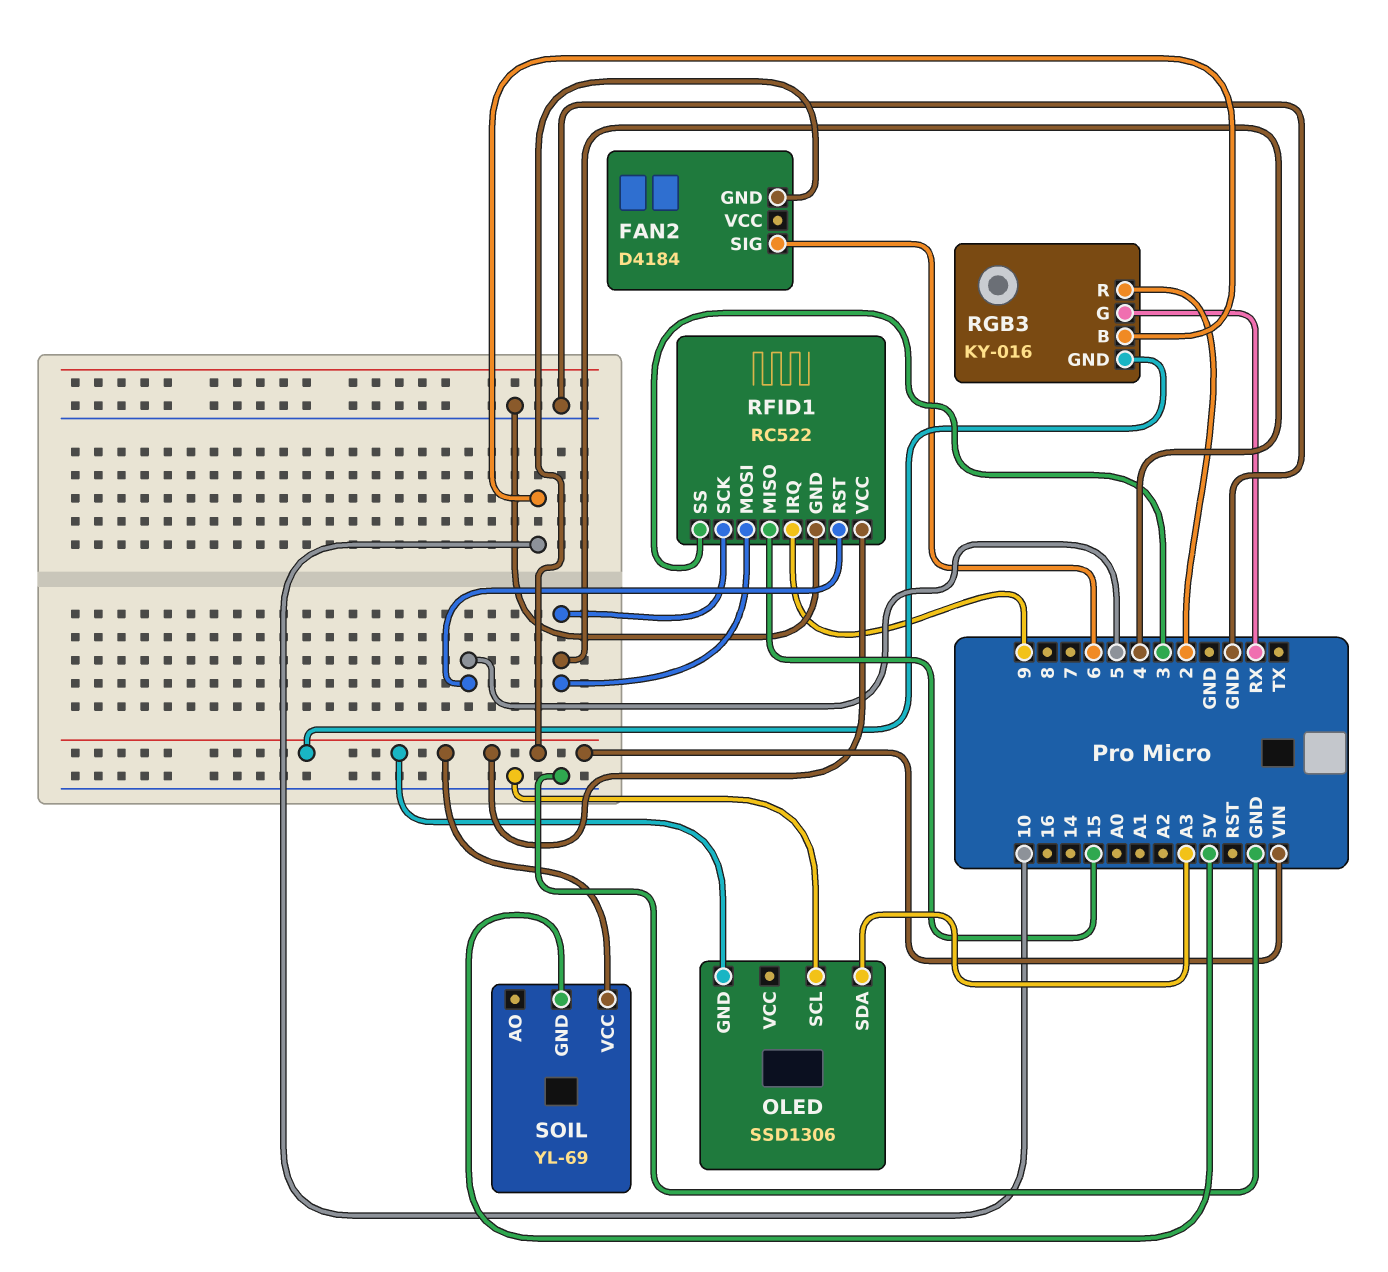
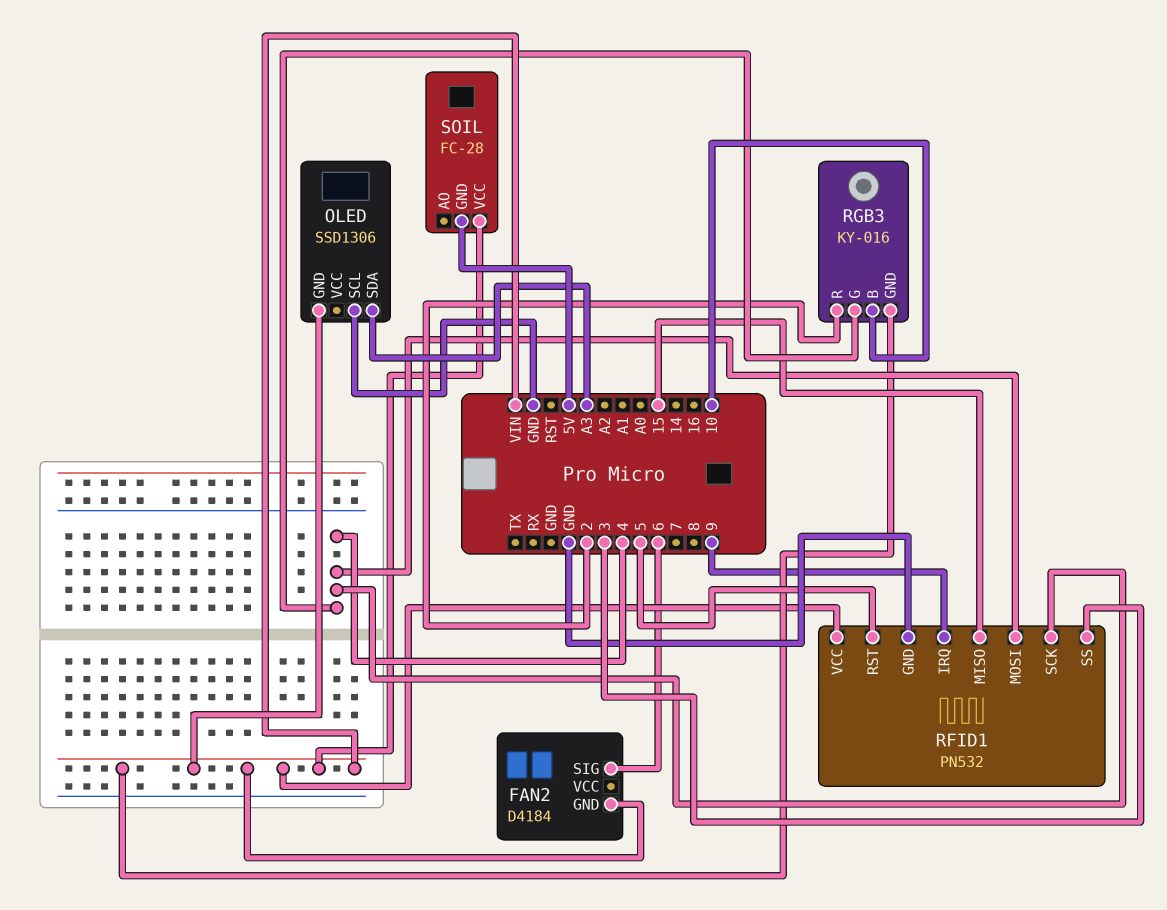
RFID1: RC522 -> PN532
RGB3 pin G: RX -> 4
SOIL: YL-69 -> FC-28

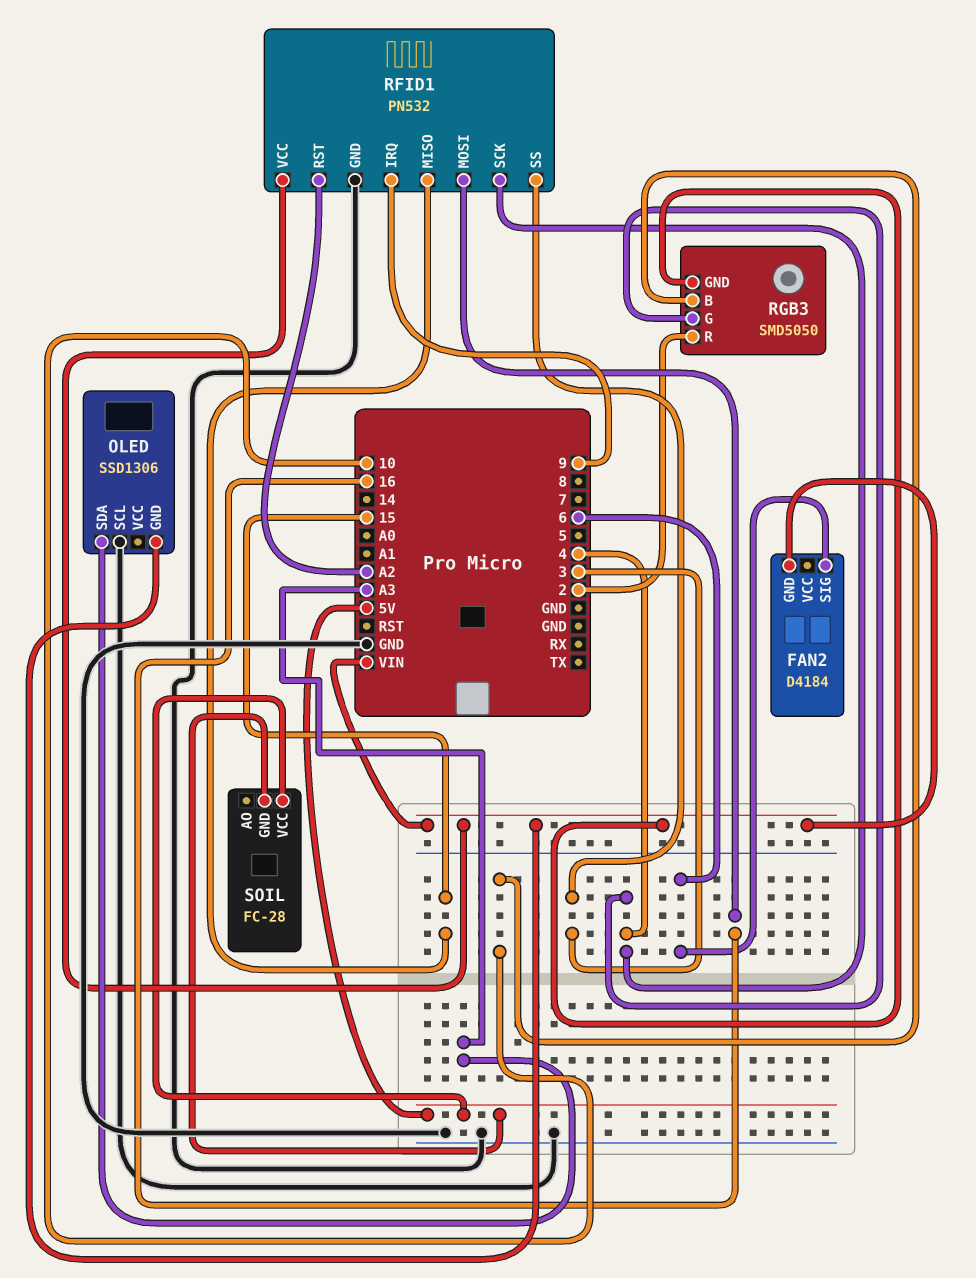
RFID1 pin MOSI: 4 -> 16
RFID1 pin RST: 5 -> A2
RGB3: KY-016 -> SMD5050
SOIL pin VCC: VIN -> 5V

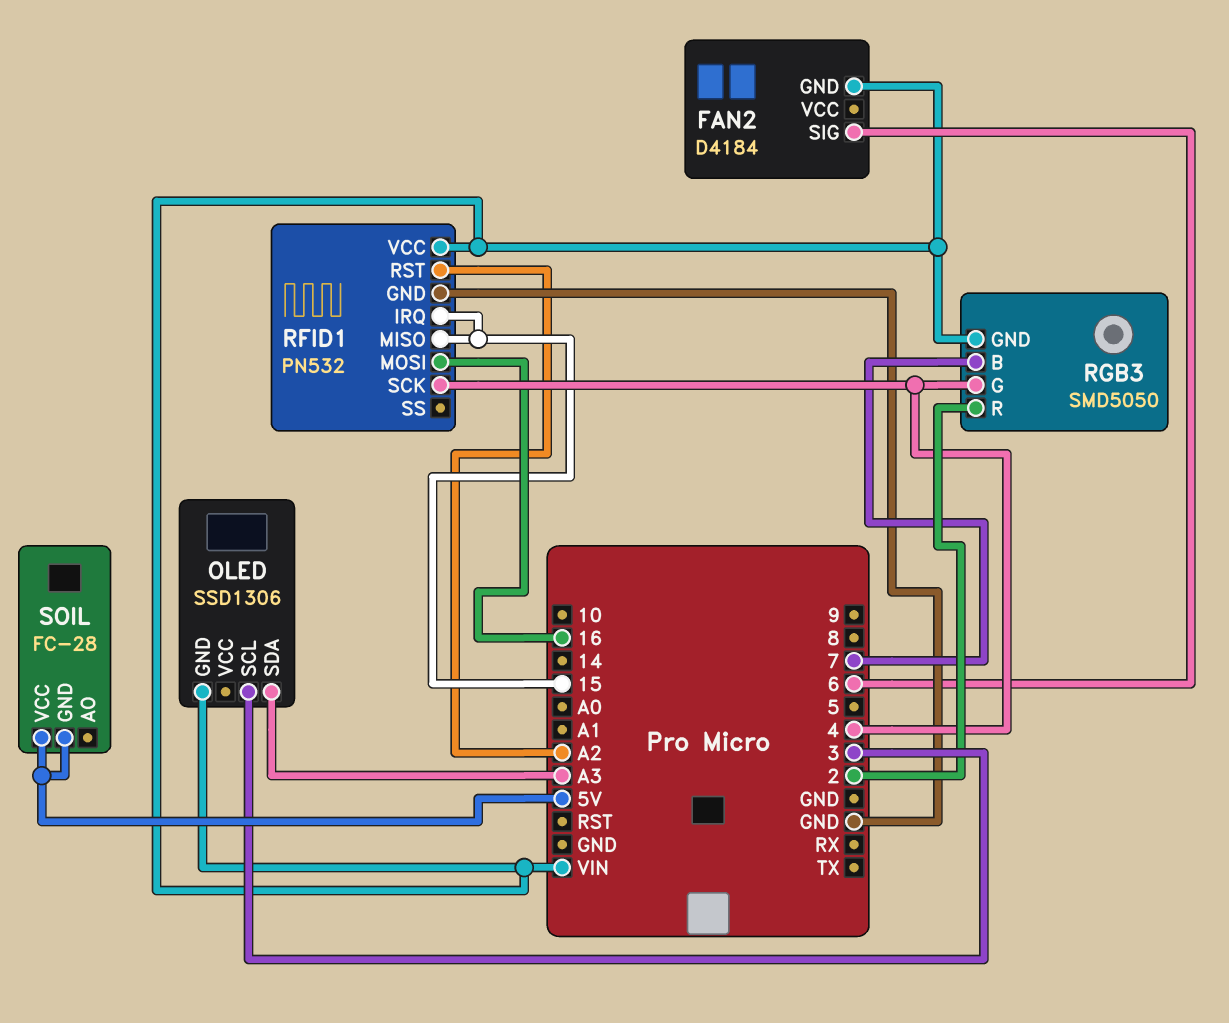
OLED pin SCL: GND -> 3
RFID1 pin IRQ: 9 -> 15
RFID1 pin SS: 3 -> none
RGB3 pin B: 10 -> 7

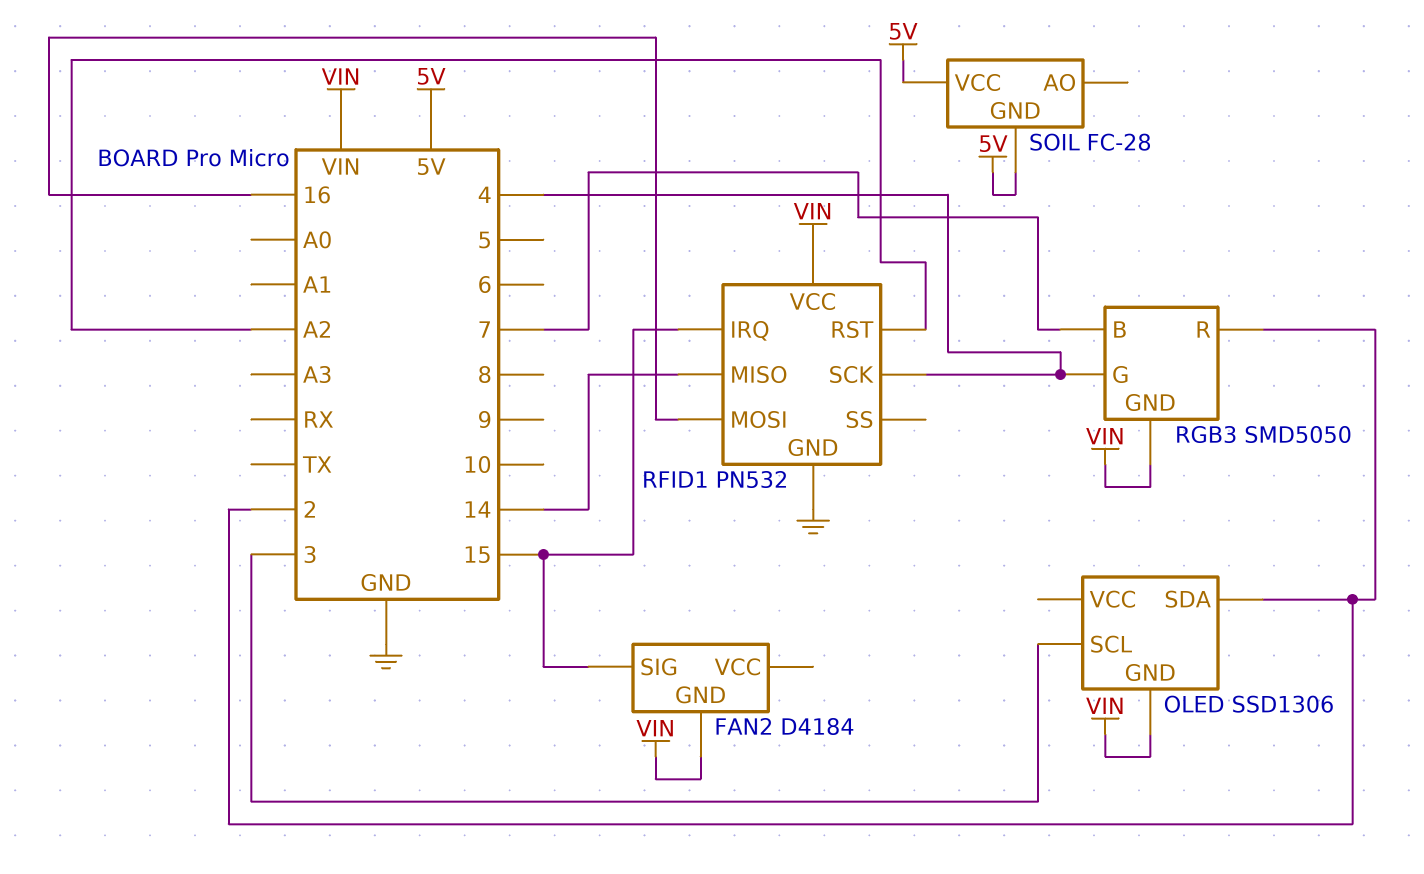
FAN2 pin SIG: 6 -> 15
OLED pin SDA: A3 -> 2
RFID1 pin MISO: 15 -> 14

